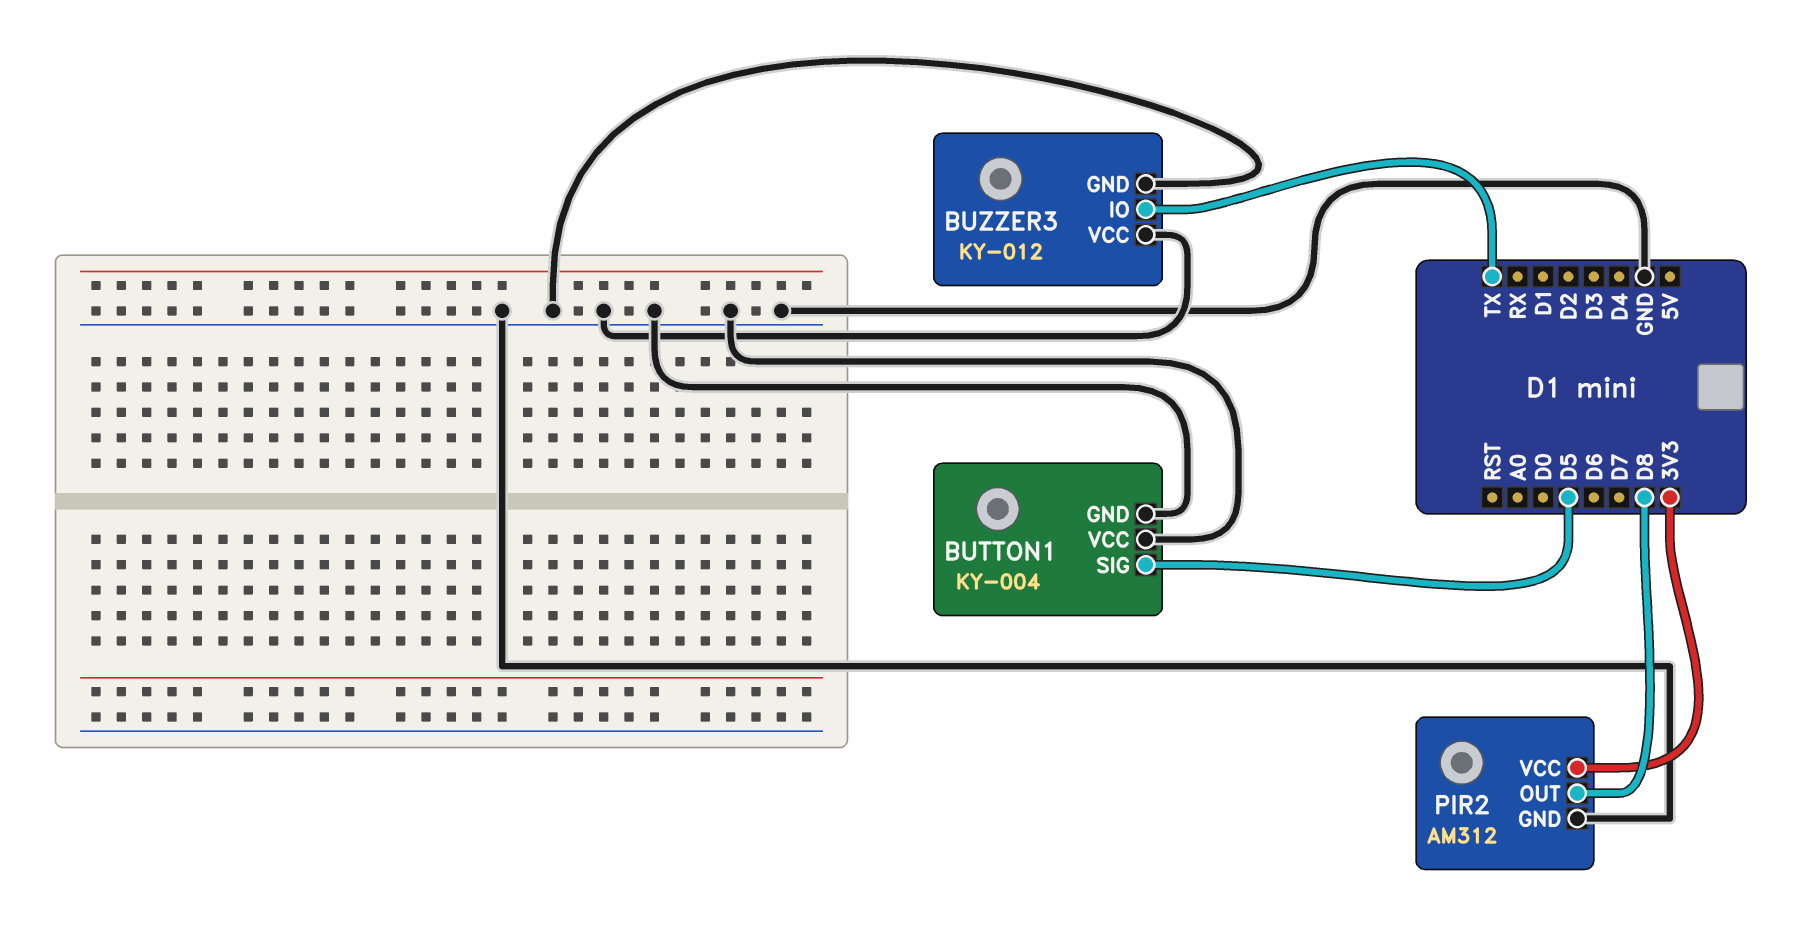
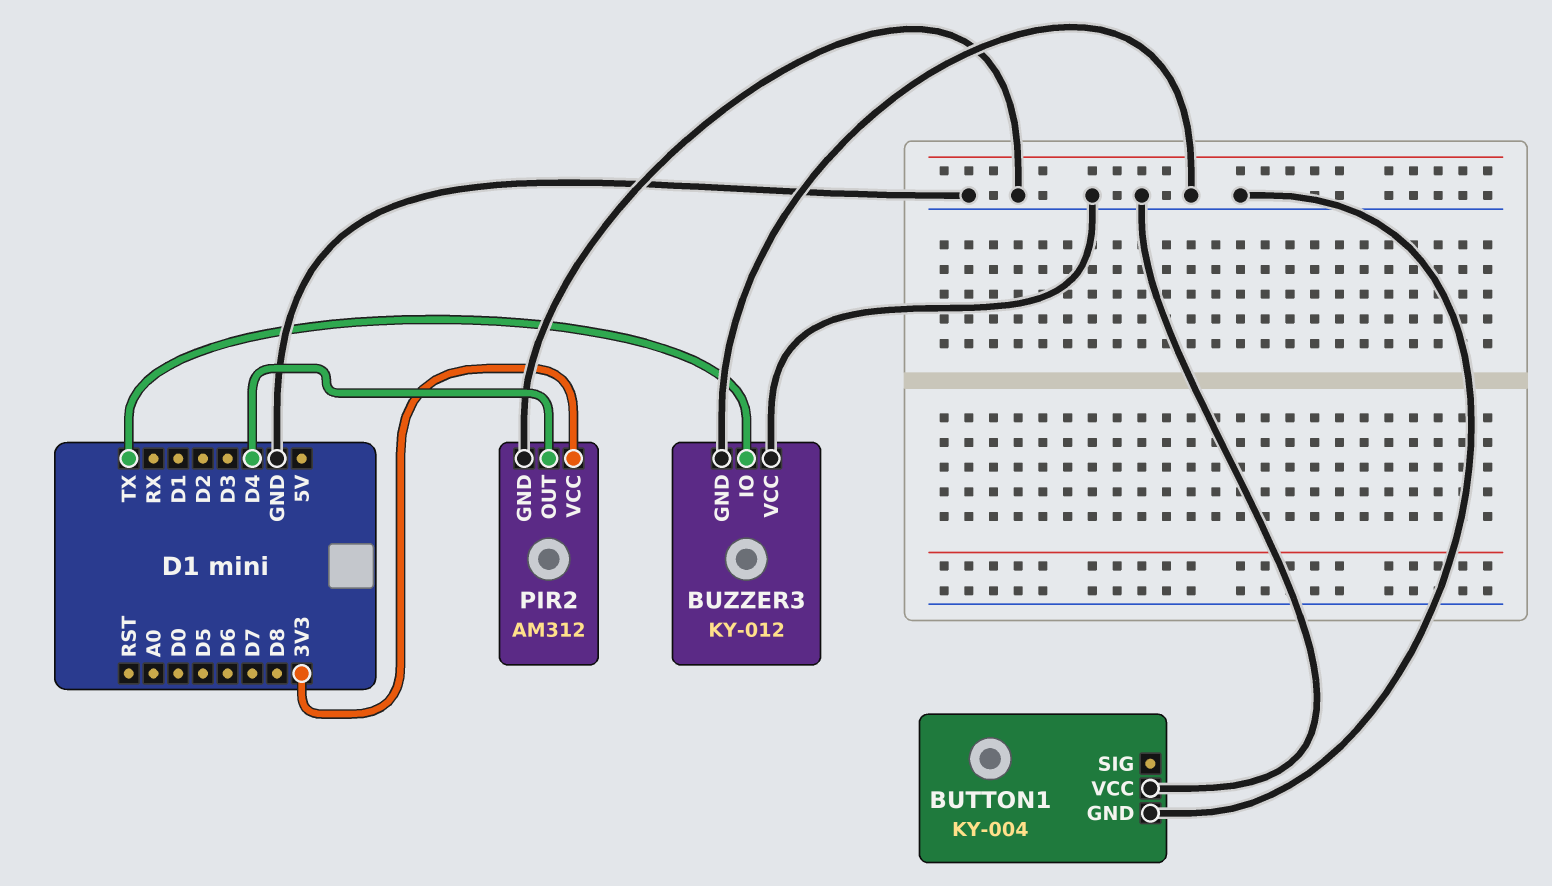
BUTTON1 pin SIG: D5 -> none
PIR2 pin OUT: D8 -> D4

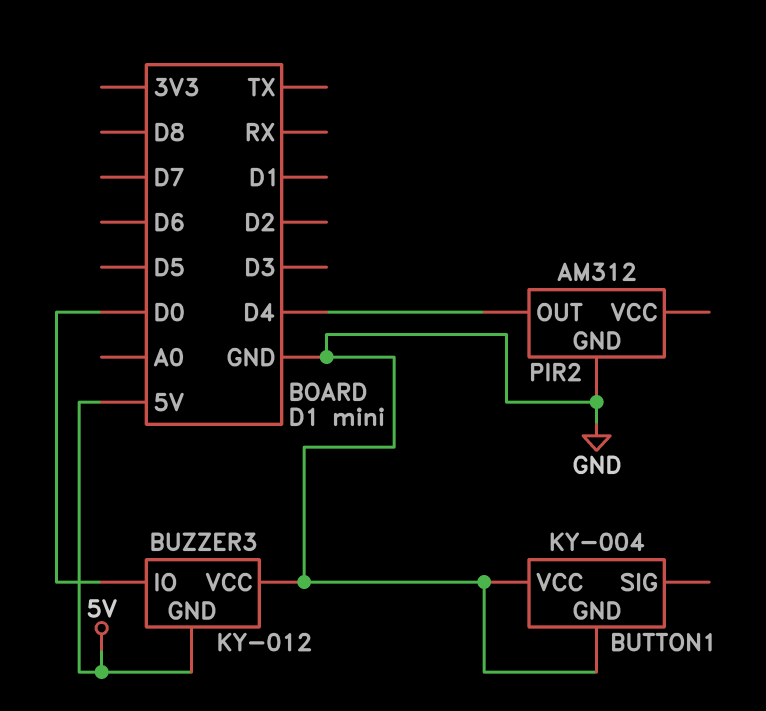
BUZZER3 pin GND: GND -> 5V
BUZZER3 pin IO: TX -> D0
PIR2 pin VCC: 3V3 -> none

